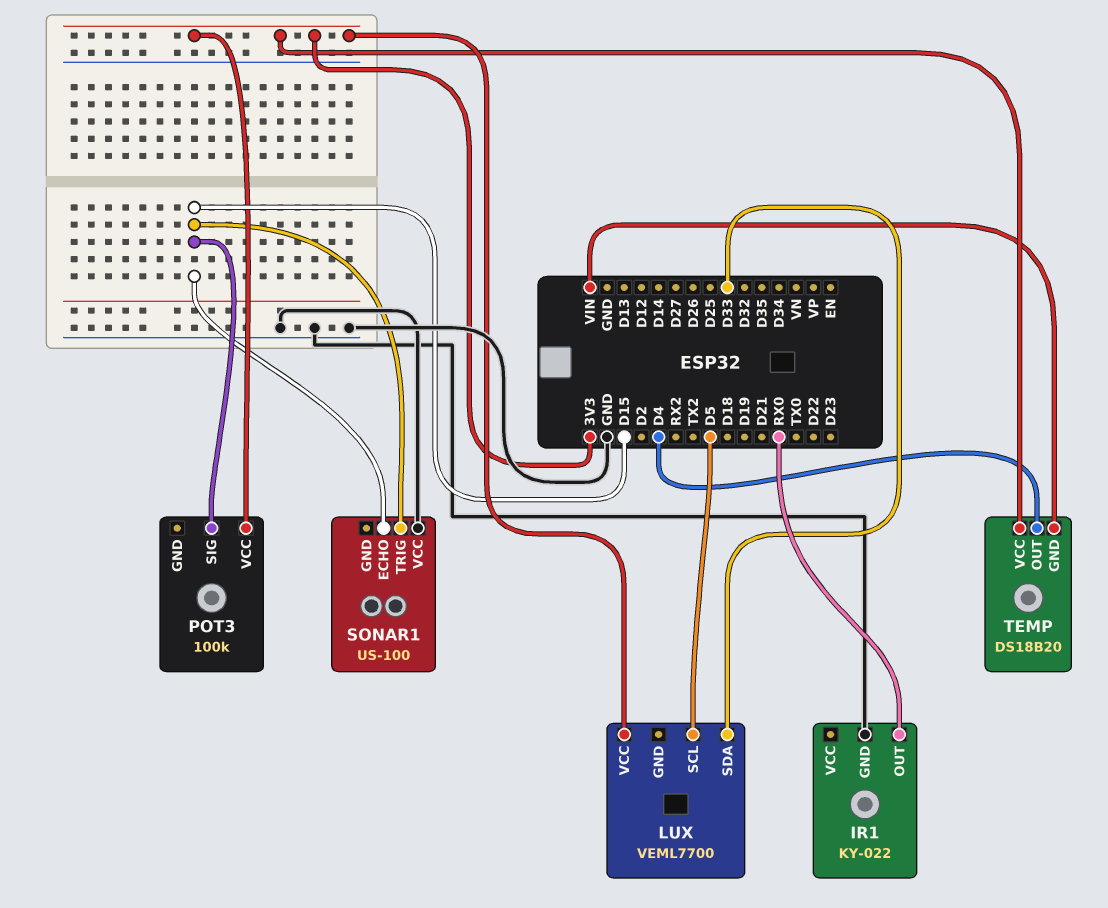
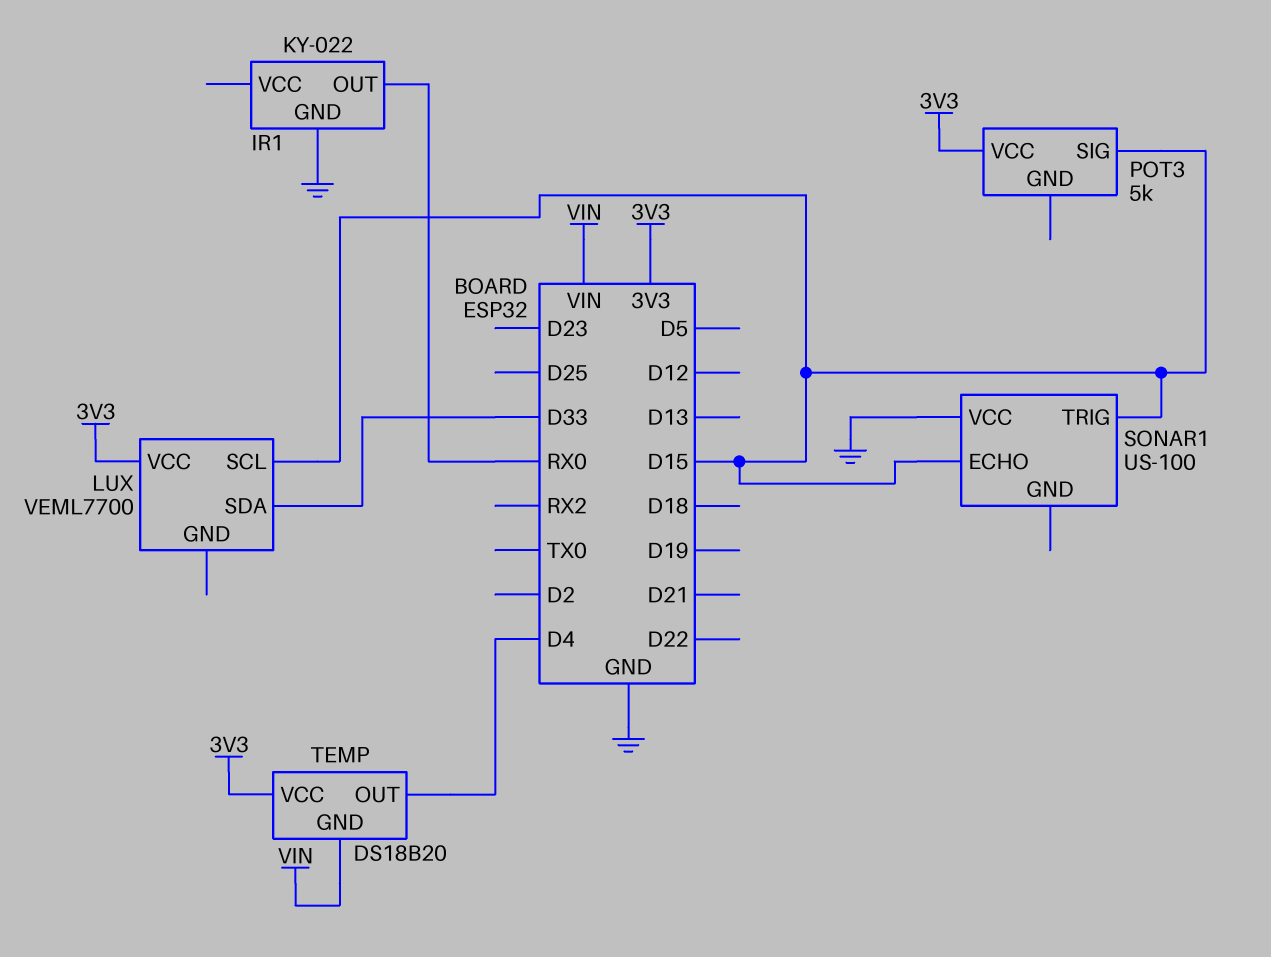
LUX pin SCL: D5 -> D15
POT3: 100k -> 5k

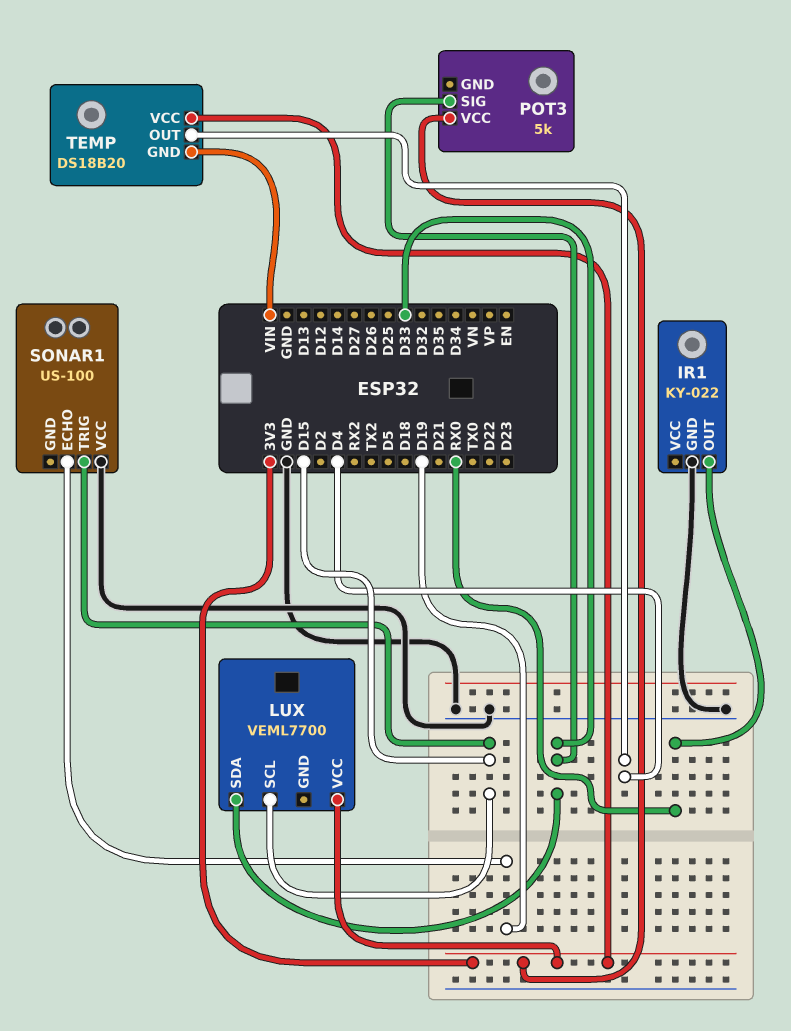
POT3 pin SIG: D15 -> D33
SONAR1 pin ECHO: D15 -> D19

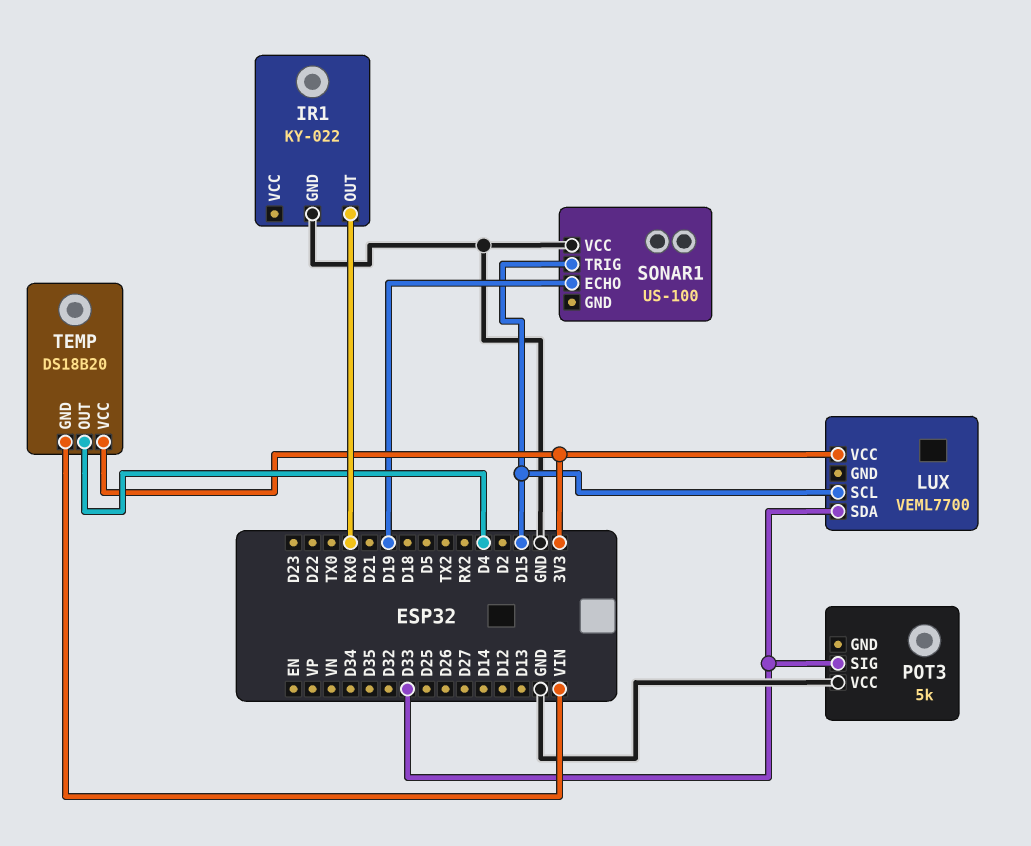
POT3 pin VCC: 3V3 -> GND

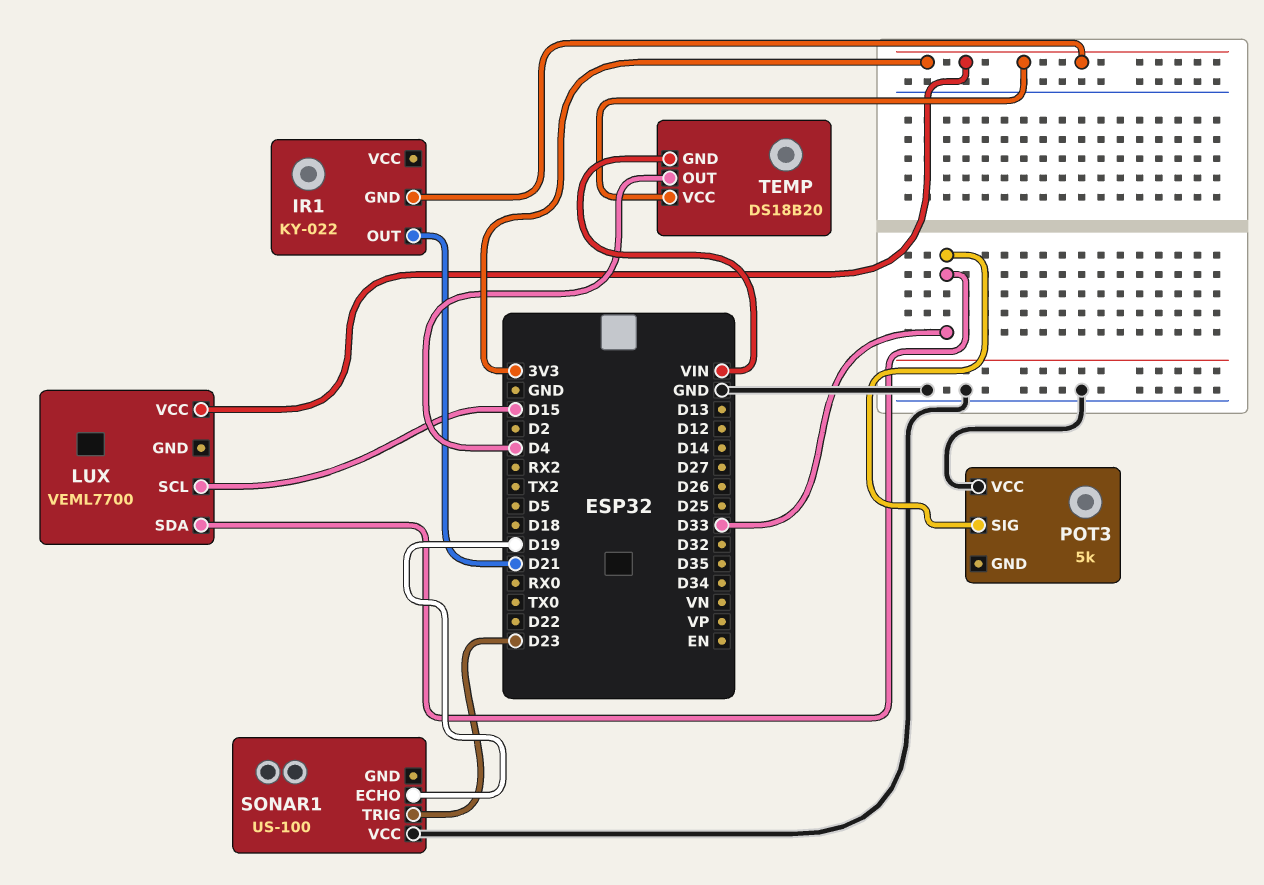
IR1 pin GND: GND -> 3V3
IR1 pin OUT: RX0 -> D21
SONAR1 pin TRIG: D15 -> D23

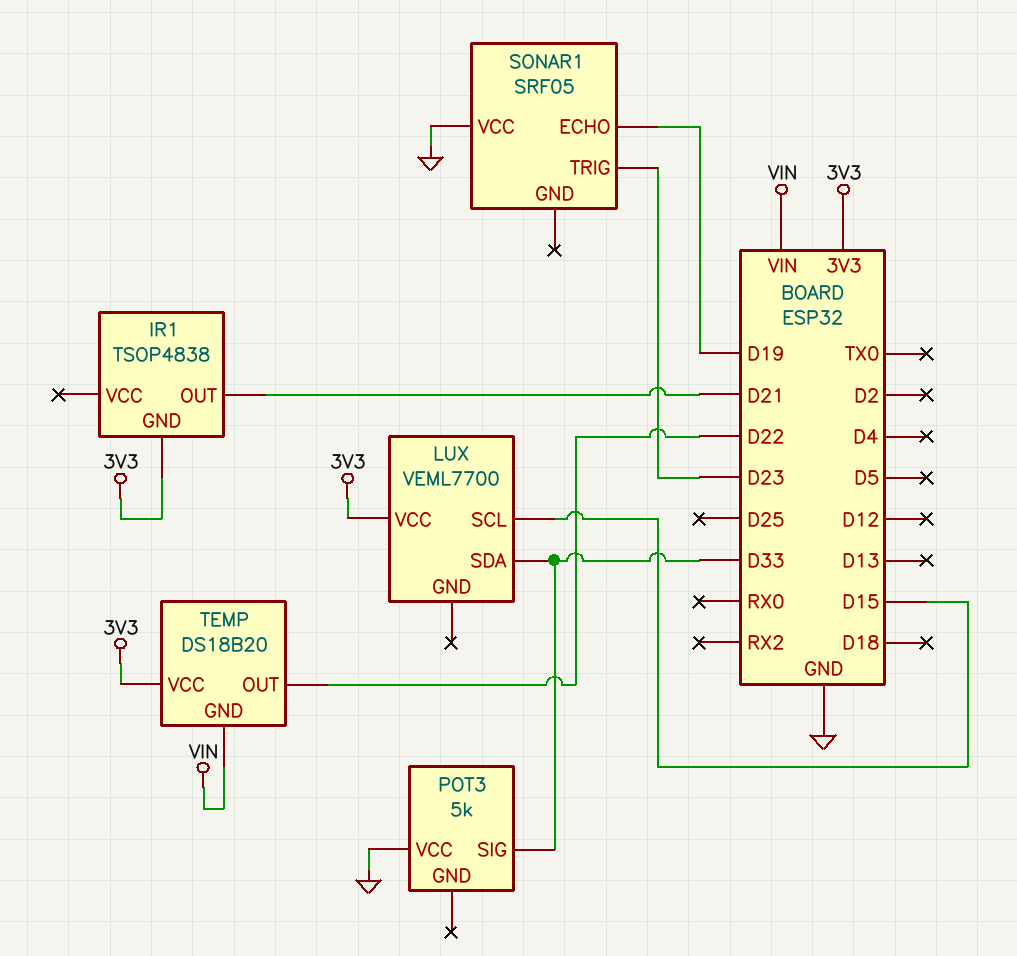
IR1: KY-022 -> TSOP4838
SONAR1: US-100 -> SRF05
TEMP pin OUT: D4 -> D22

